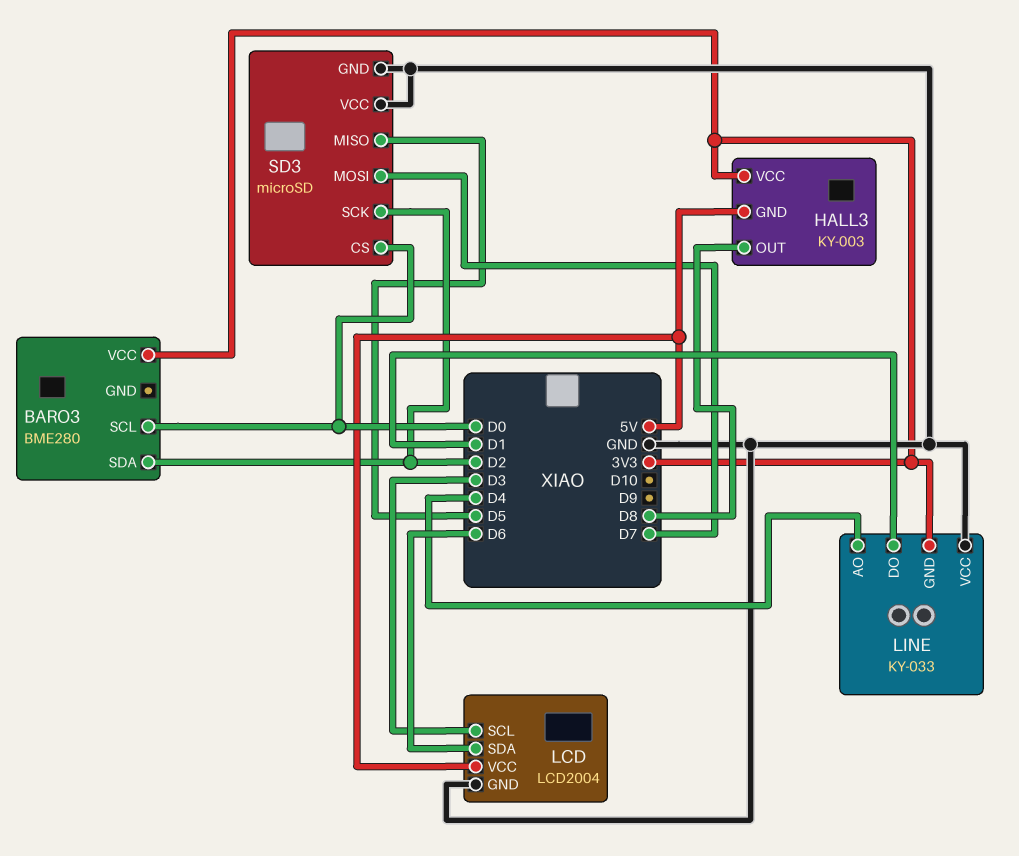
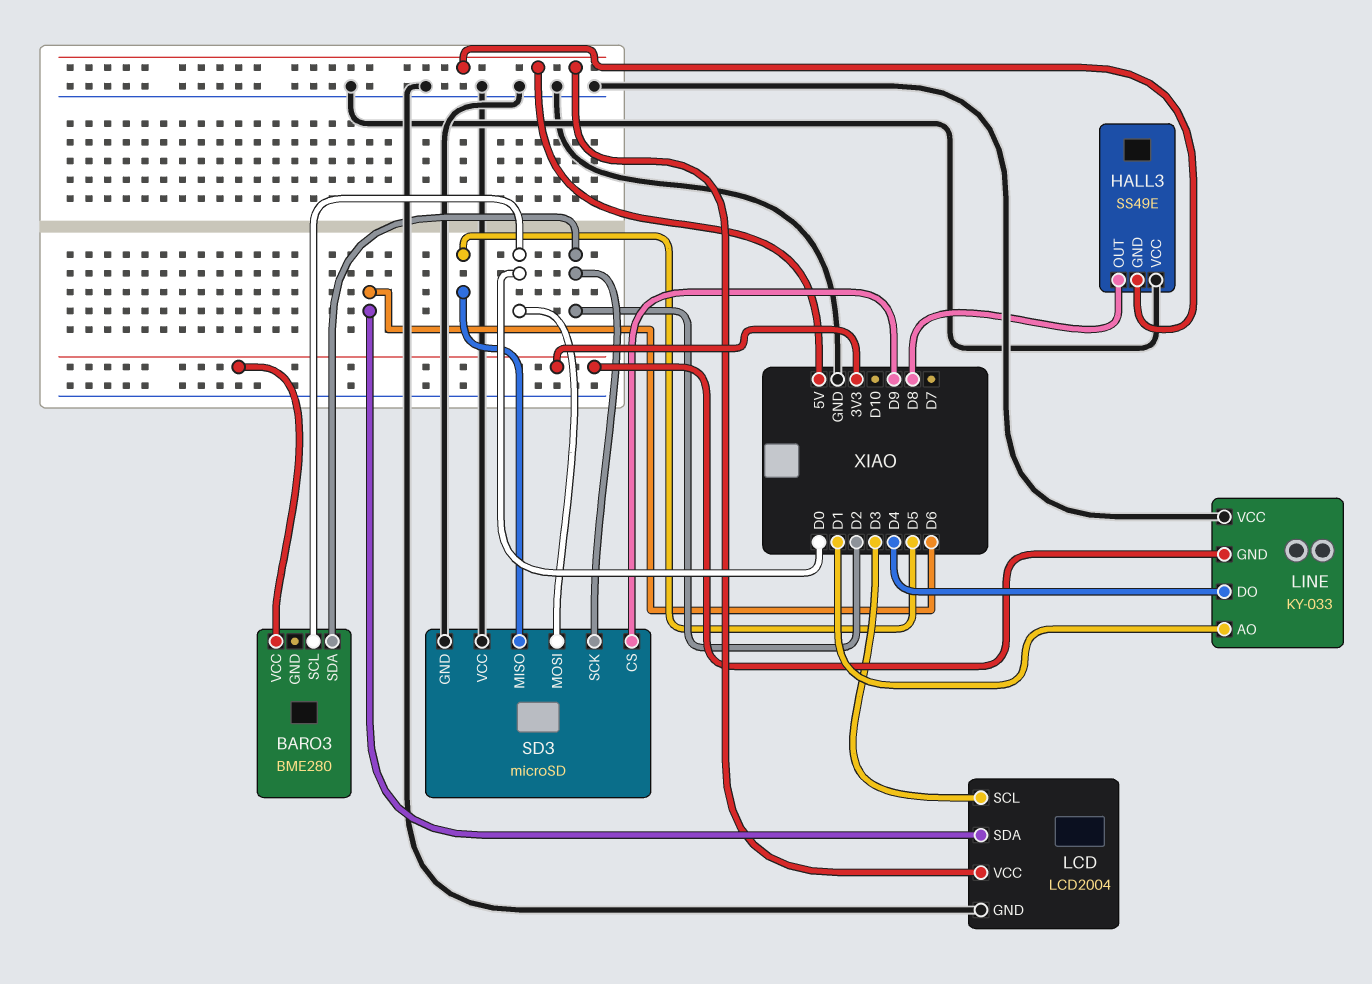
HALL3: KY-003 -> SS49E
HALL3 pin VCC: 3V3 -> GND
LINE pin AO: D4 -> D1
LINE pin DO: D1 -> D4
SD3 pin CS: D0 -> D9
SD3 pin MOSI: D7 -> D0

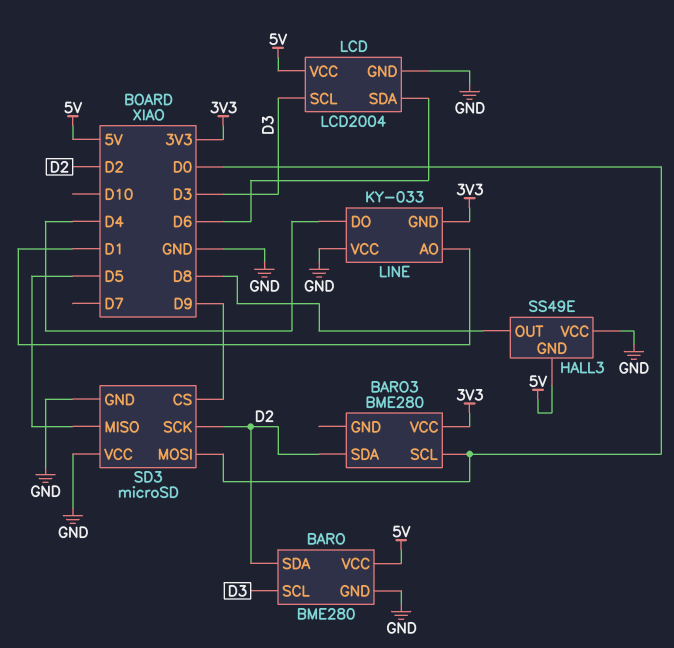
BARO: none -> BME280
BARO pin GND: none -> GND
BARO pin SCL: none -> D3
BARO pin SDA: none -> D2
BARO pin VCC: none -> 5V

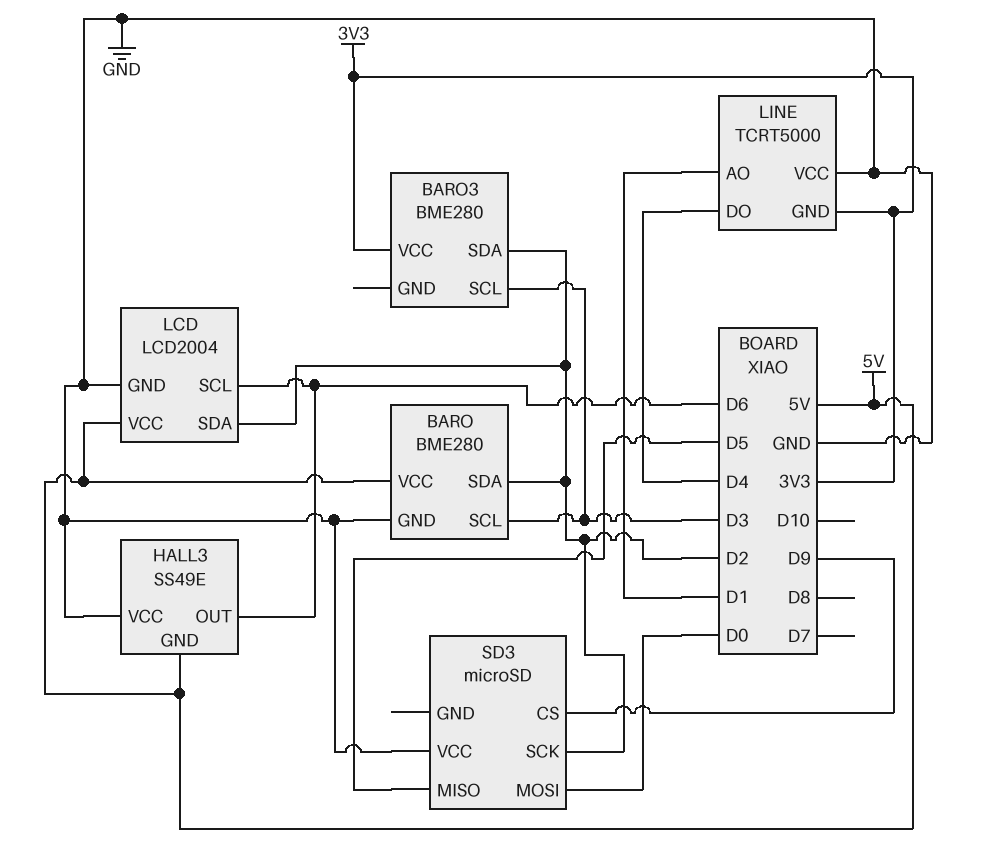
BARO3 pin SCL: D0 -> D3
HALL3 pin OUT: D8 -> D6
LCD pin SCL: D3 -> D6
LCD pin SDA: D6 -> D2
LINE: KY-033 -> TCRT5000
SD3 pin GND: GND -> none

